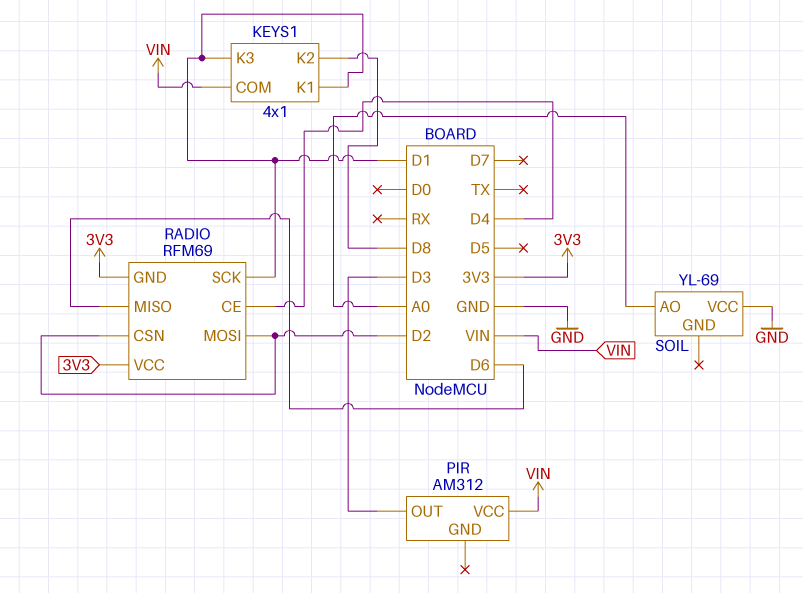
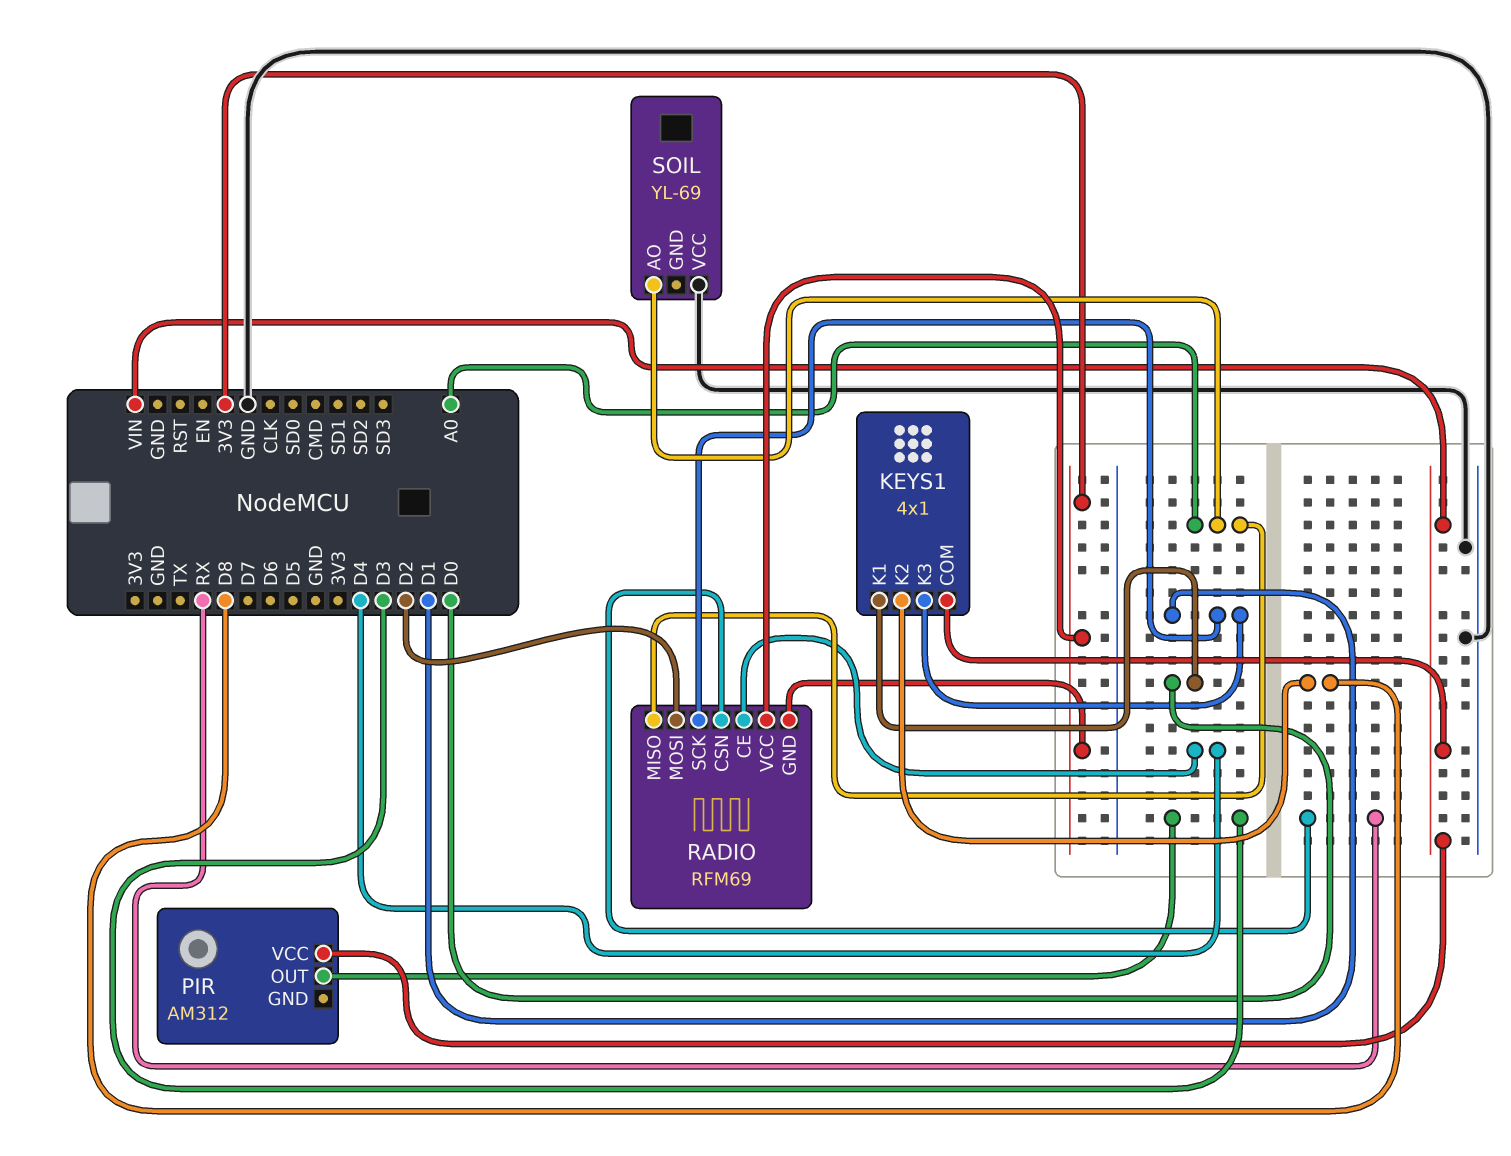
KEYS1 pin K1: D1 -> D0
RADIO pin CSN: D2 -> RX
RADIO pin MISO: D6 -> A0

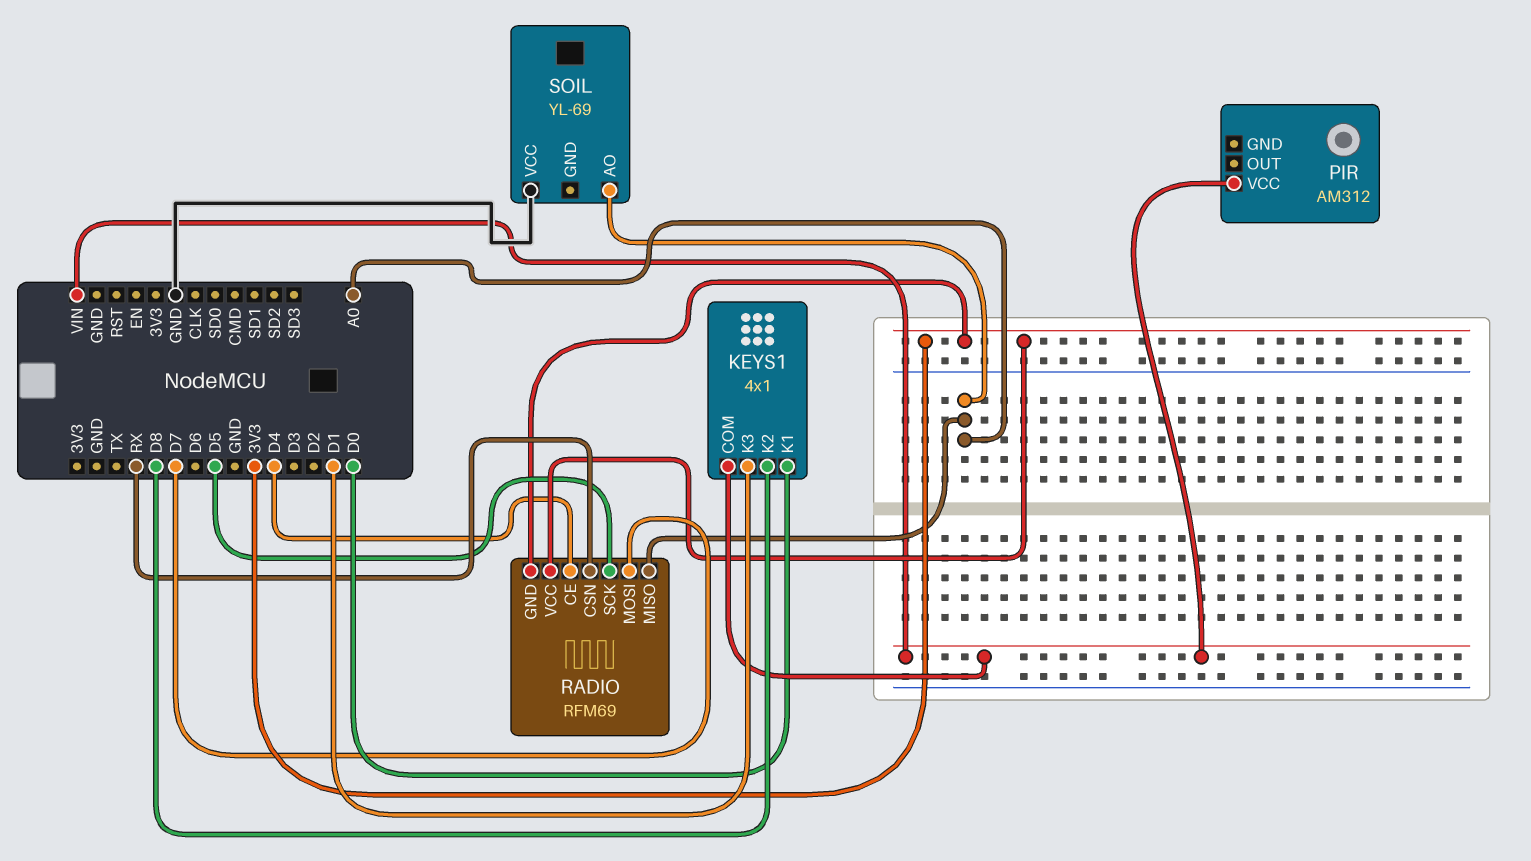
PIR pin OUT: D3 -> none
RADIO pin MOSI: D2 -> D7
RADIO pin SCK: D1 -> D5

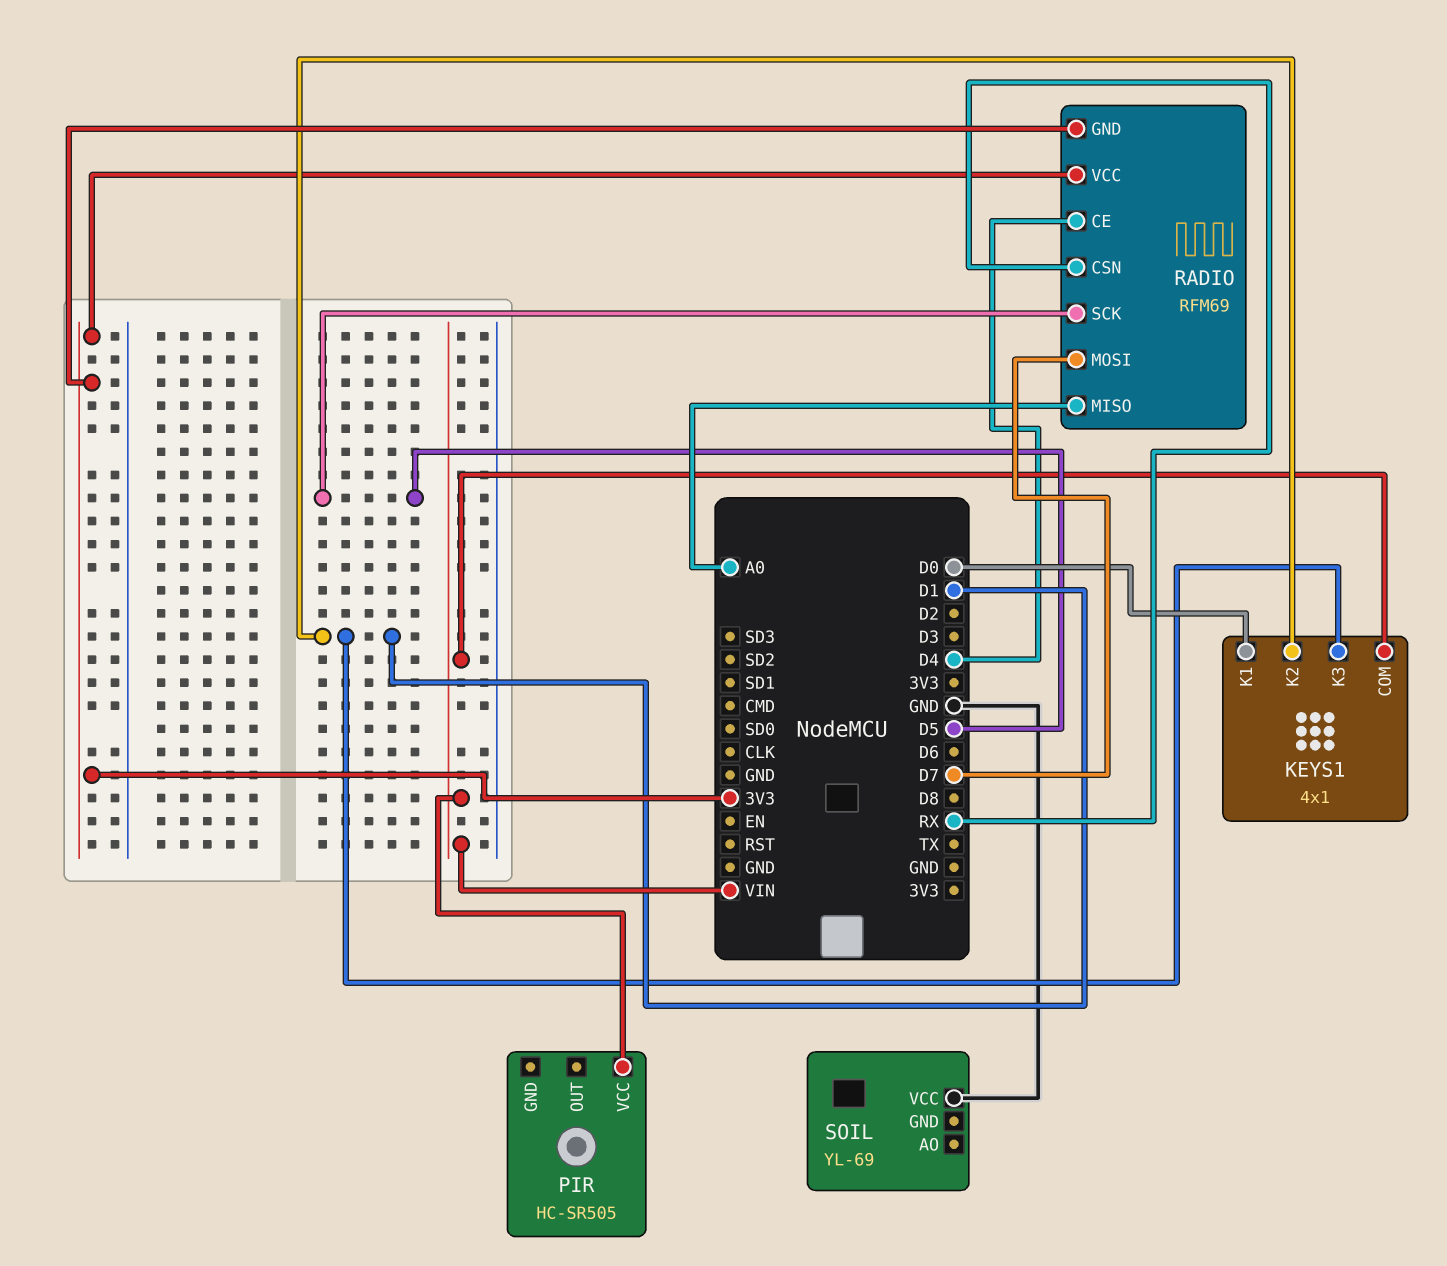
KEYS1 pin K2: D8 -> D1
PIR: AM312 -> HC-SR505
SOIL pin AO: A0 -> none

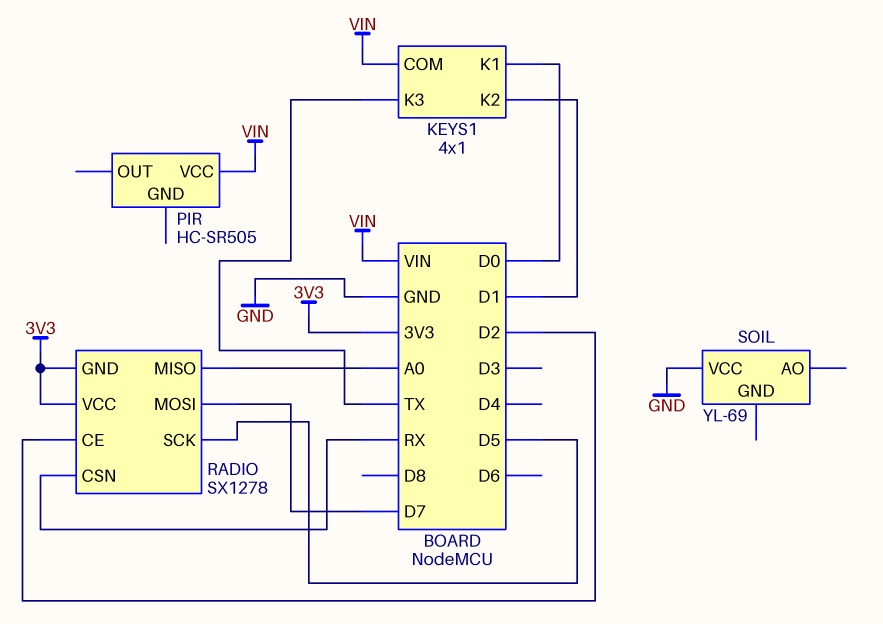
KEYS1 pin K3: D1 -> TX
RADIO: RFM69 -> SX1278
RADIO pin CE: D4 -> D2

